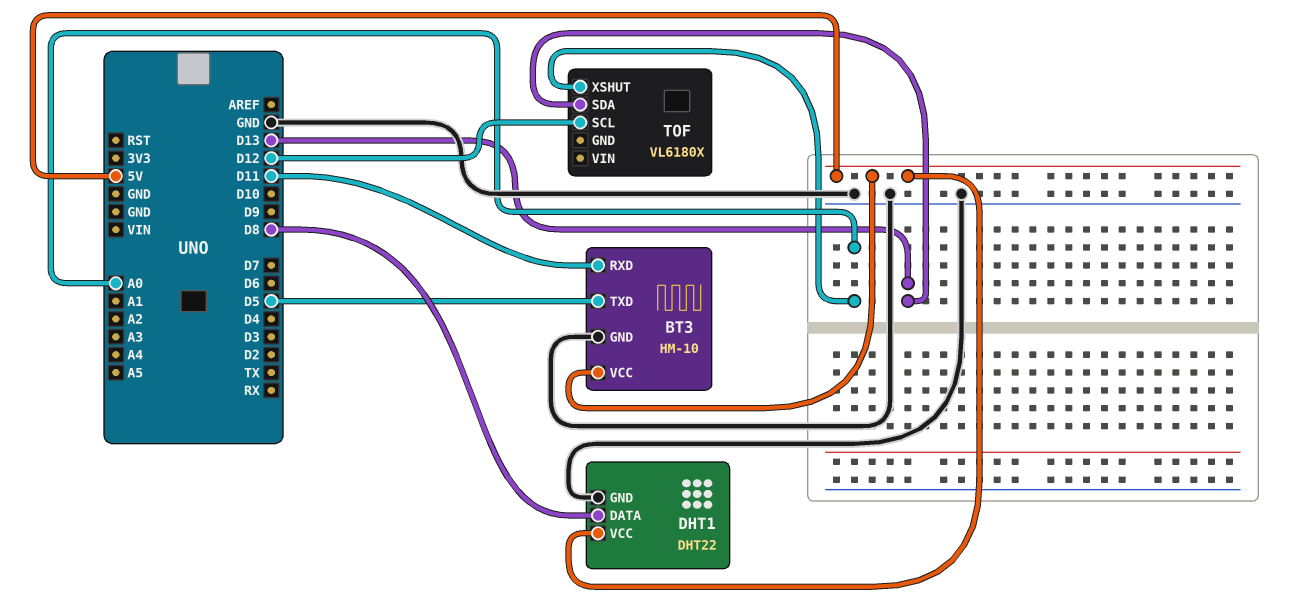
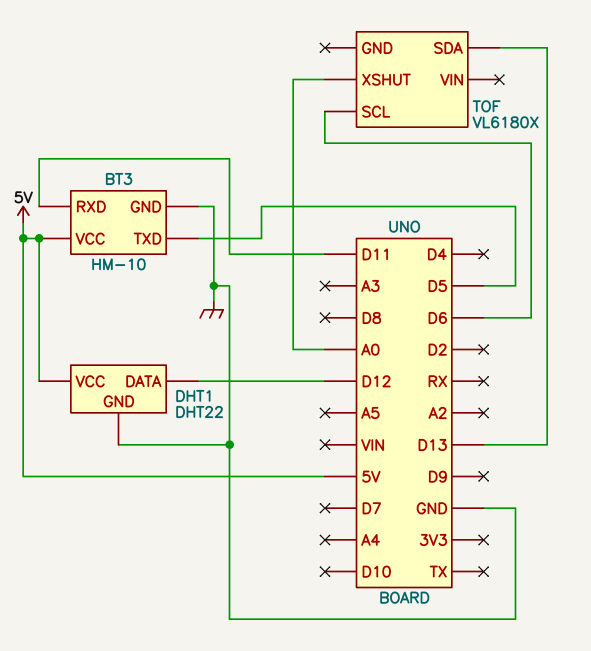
DHT1 pin DATA: D8 -> D12
TOF pin SCL: D12 -> D6

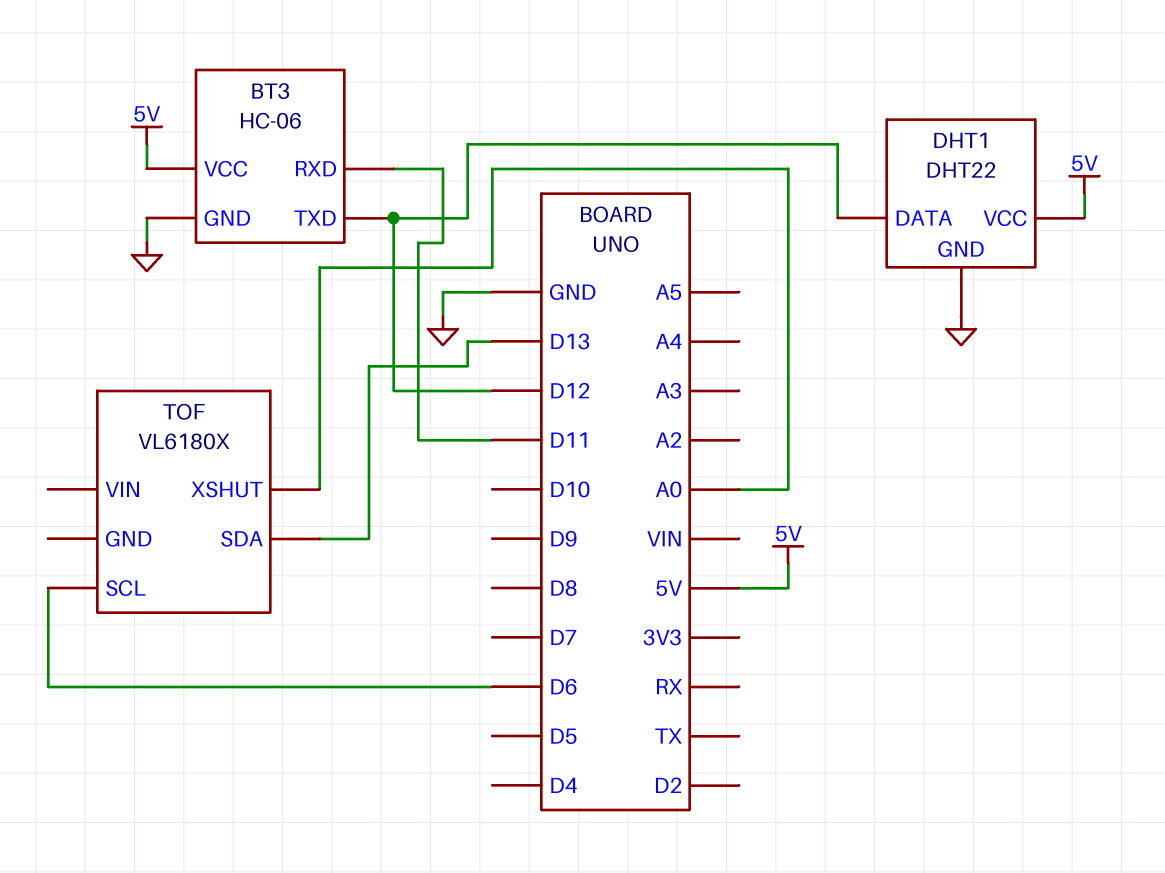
BT3: HM-10 -> HC-06
BT3 pin TXD: D5 -> D12

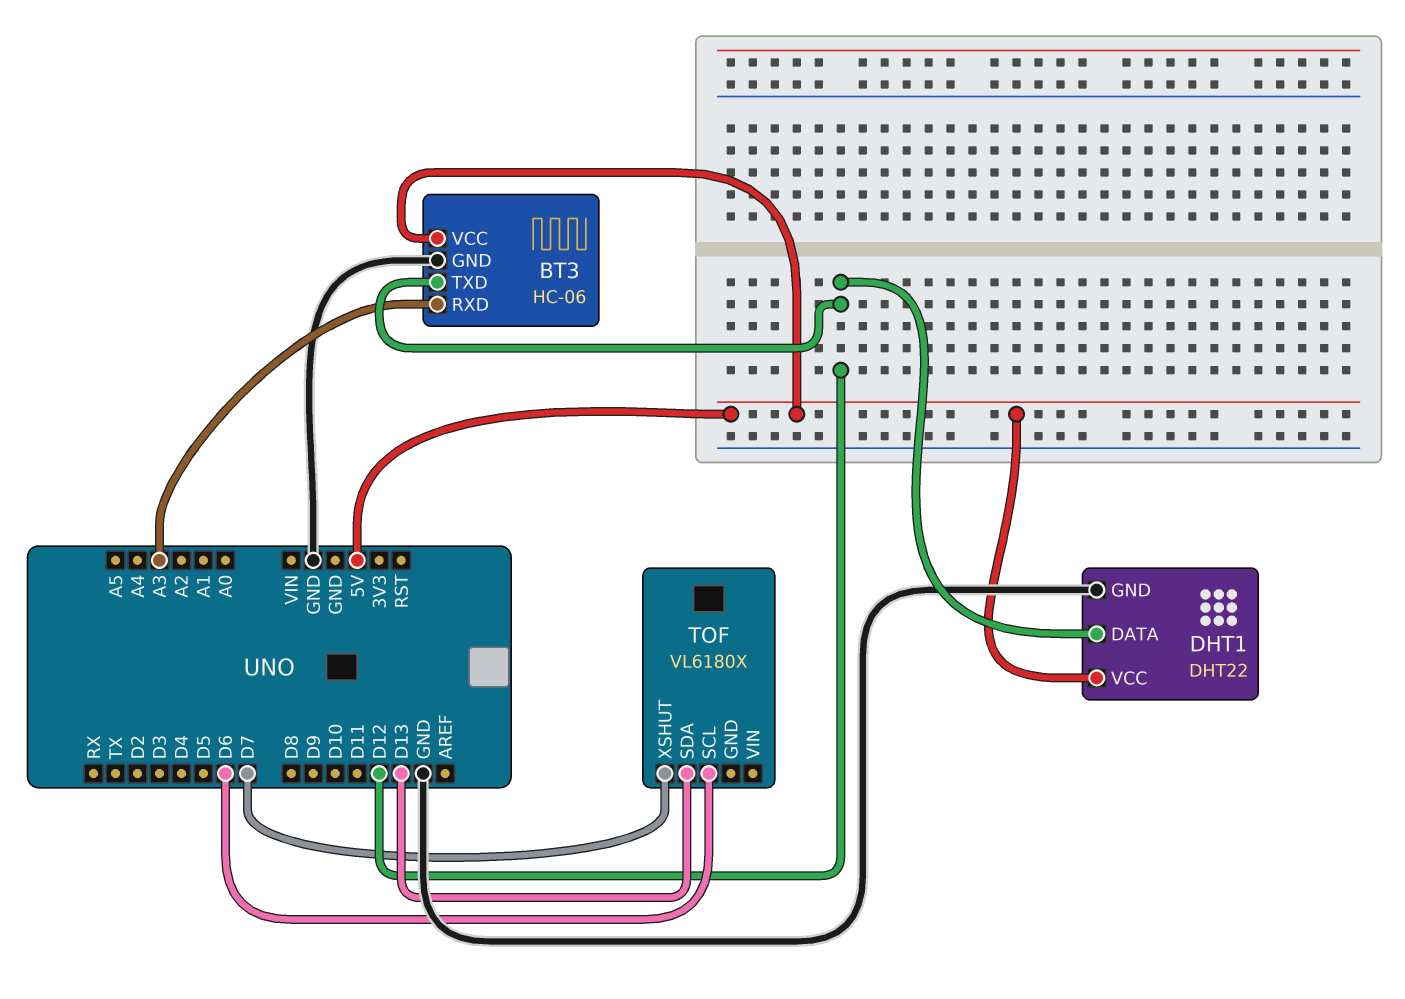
BT3 pin RXD: D11 -> A3
TOF pin XSHUT: A0 -> D7

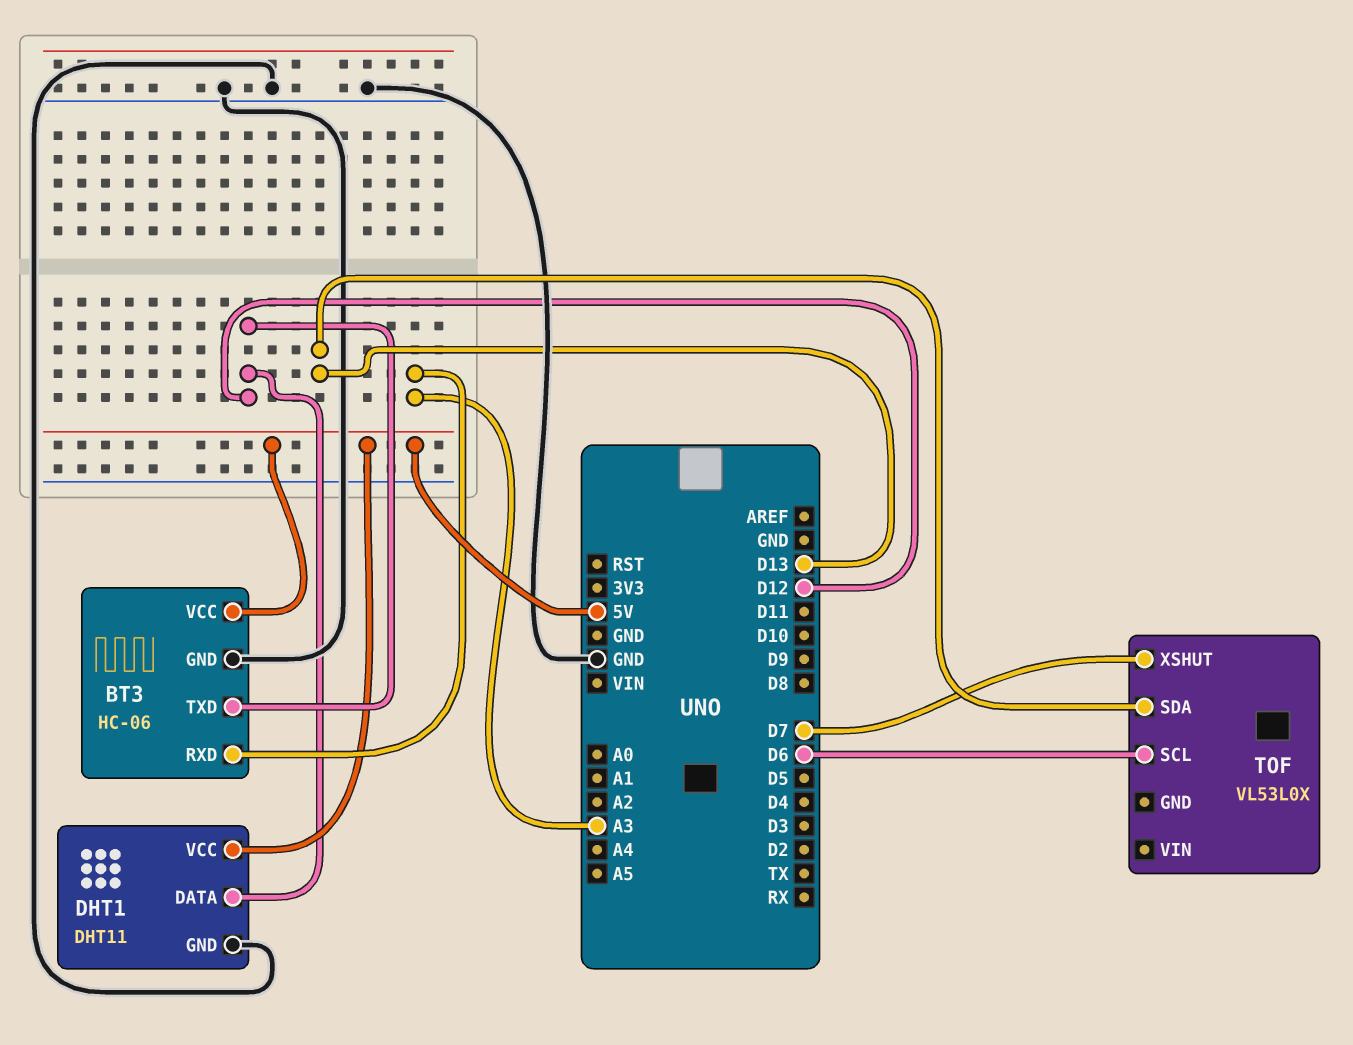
DHT1: DHT22 -> DHT11
TOF: VL6180X -> VL53L0X

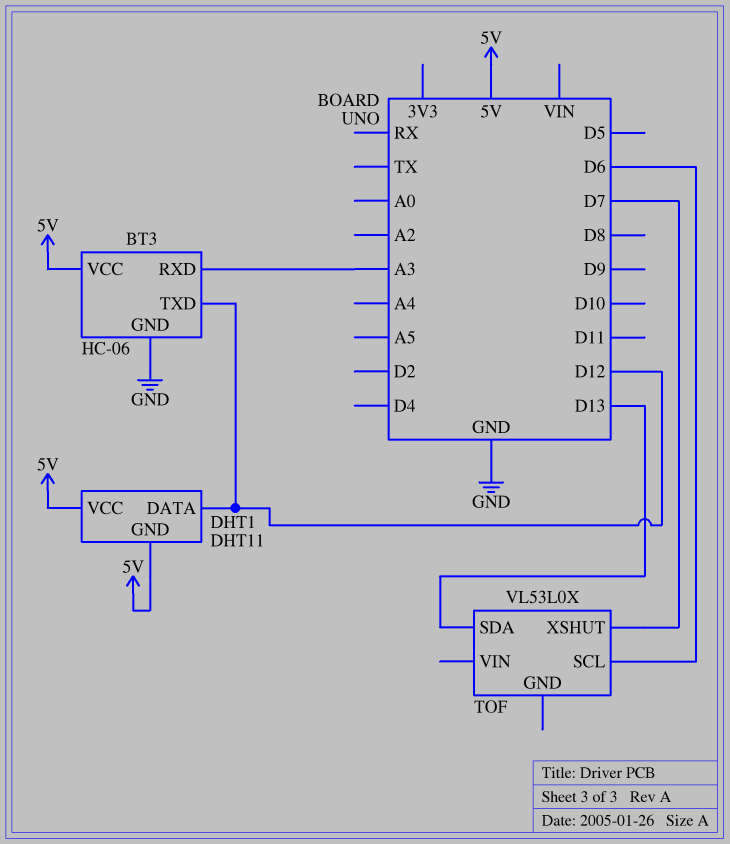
DHT1 pin GND: GND -> 5V

